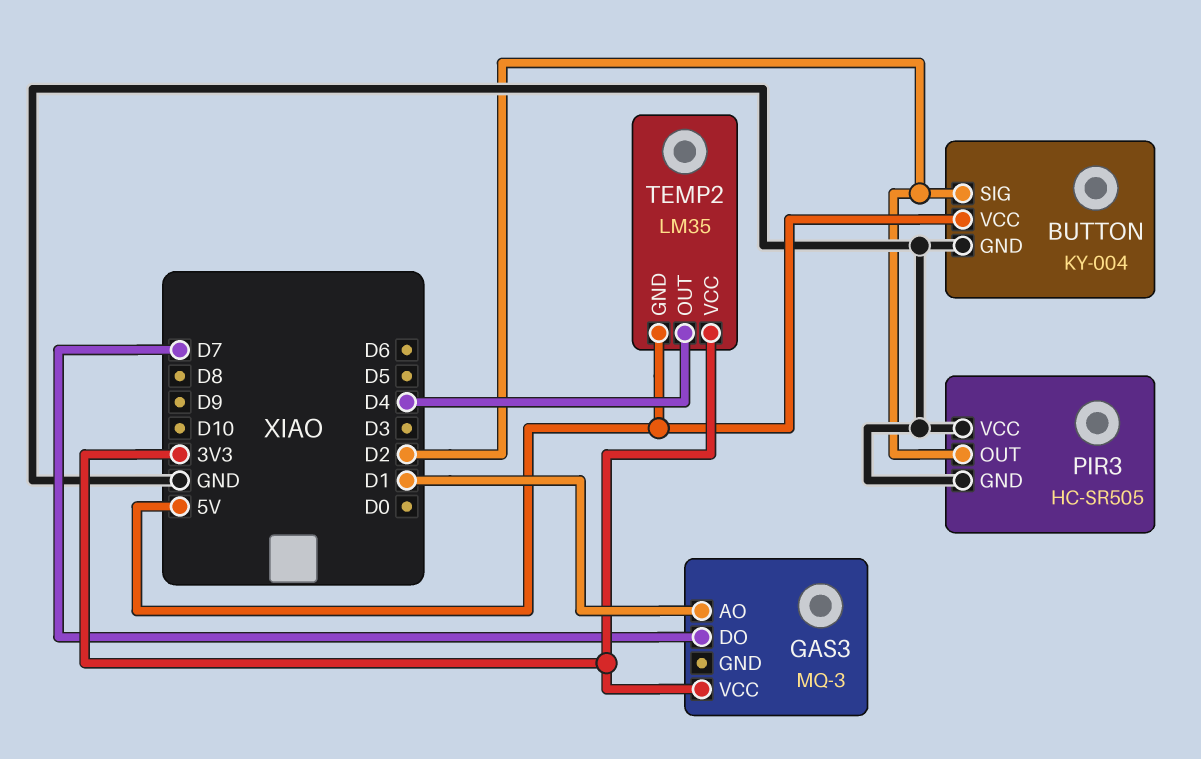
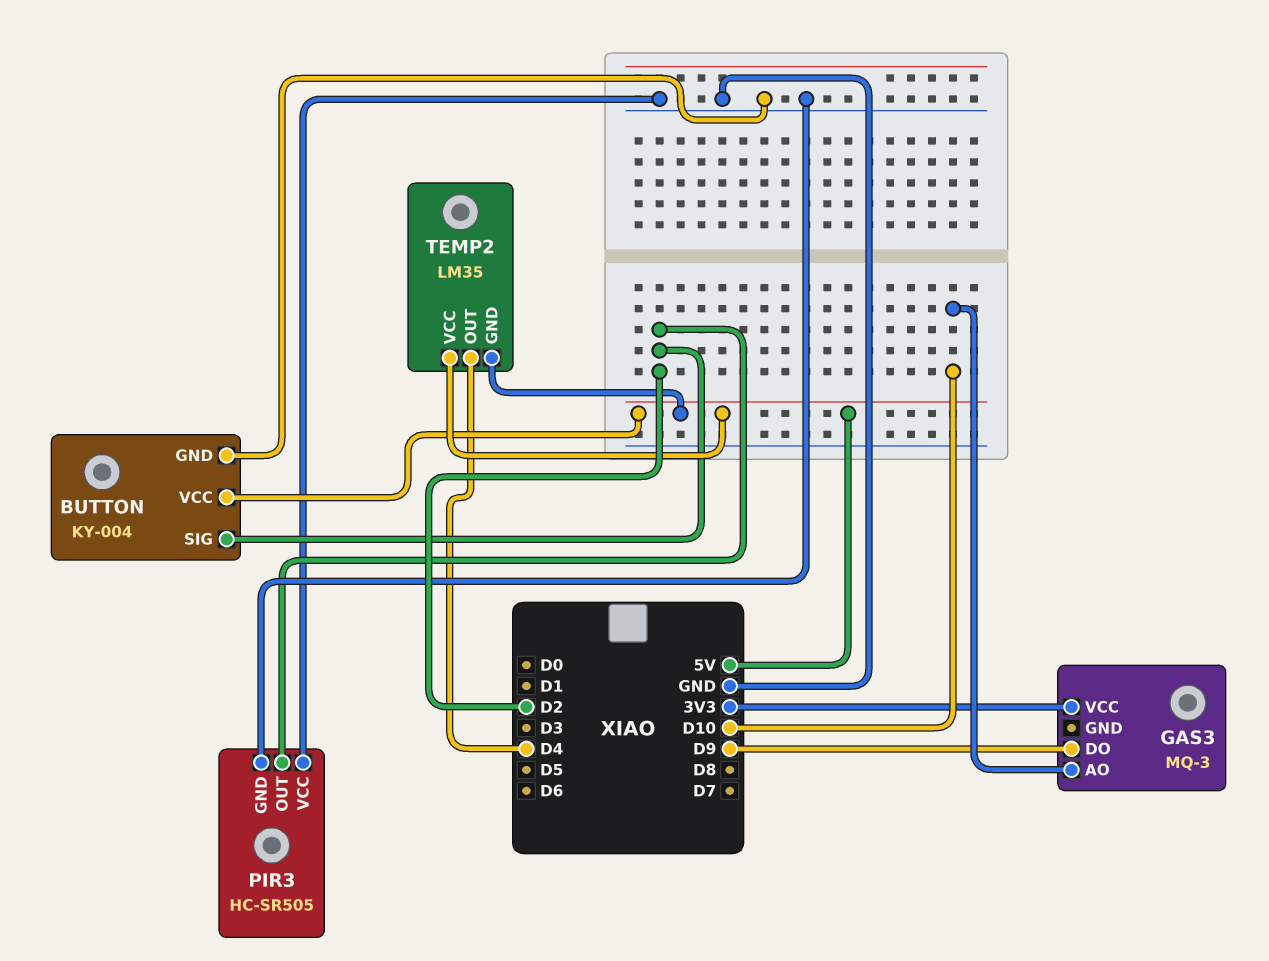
GAS3 pin AO: D1 -> D10
GAS3 pin DO: D7 -> D9
TEMP2 pin VCC: 3V3 -> 5V

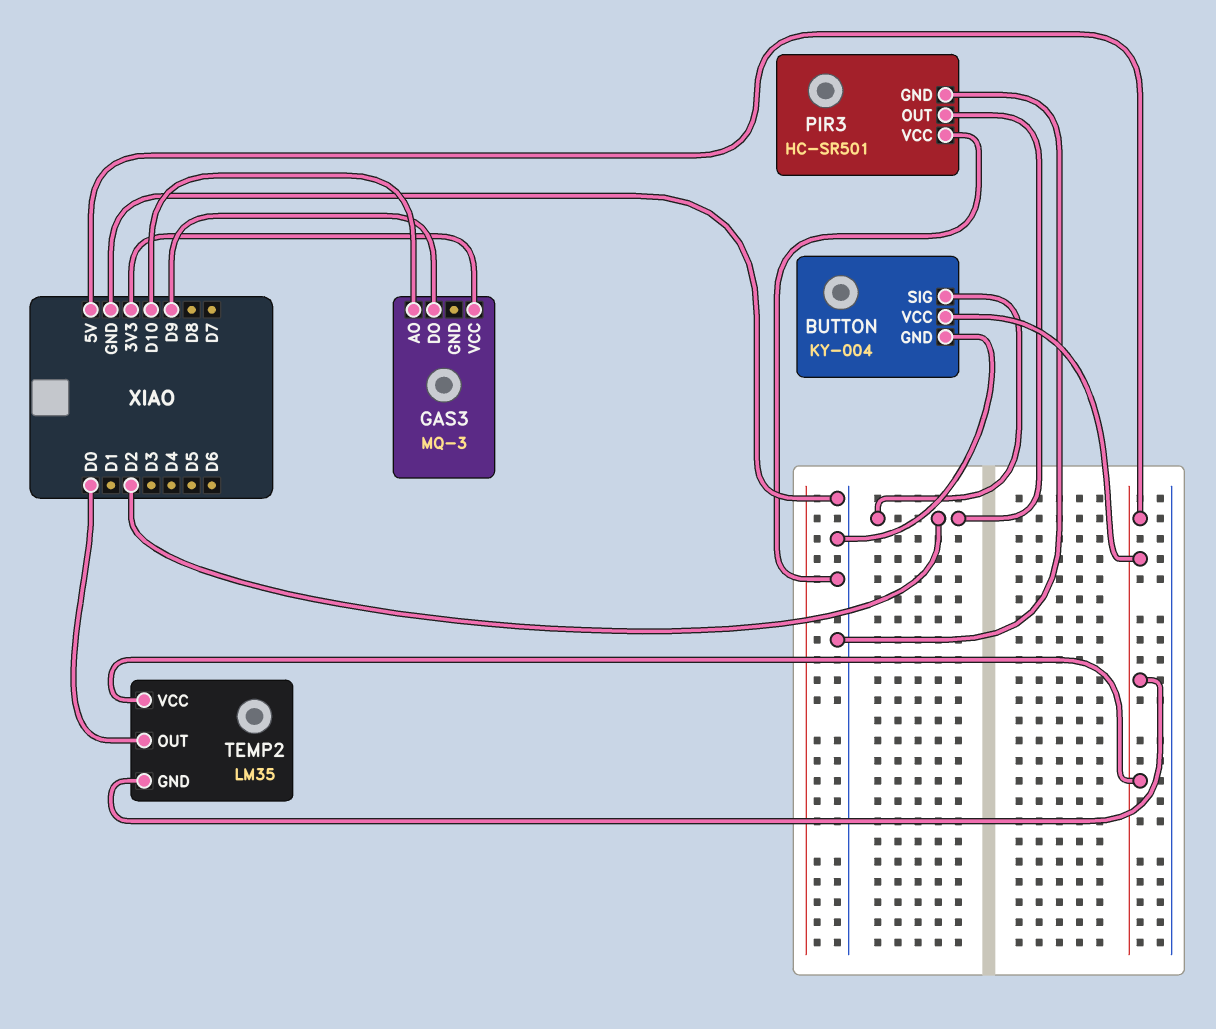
PIR3: HC-SR505 -> HC-SR501
TEMP2 pin OUT: D4 -> D0

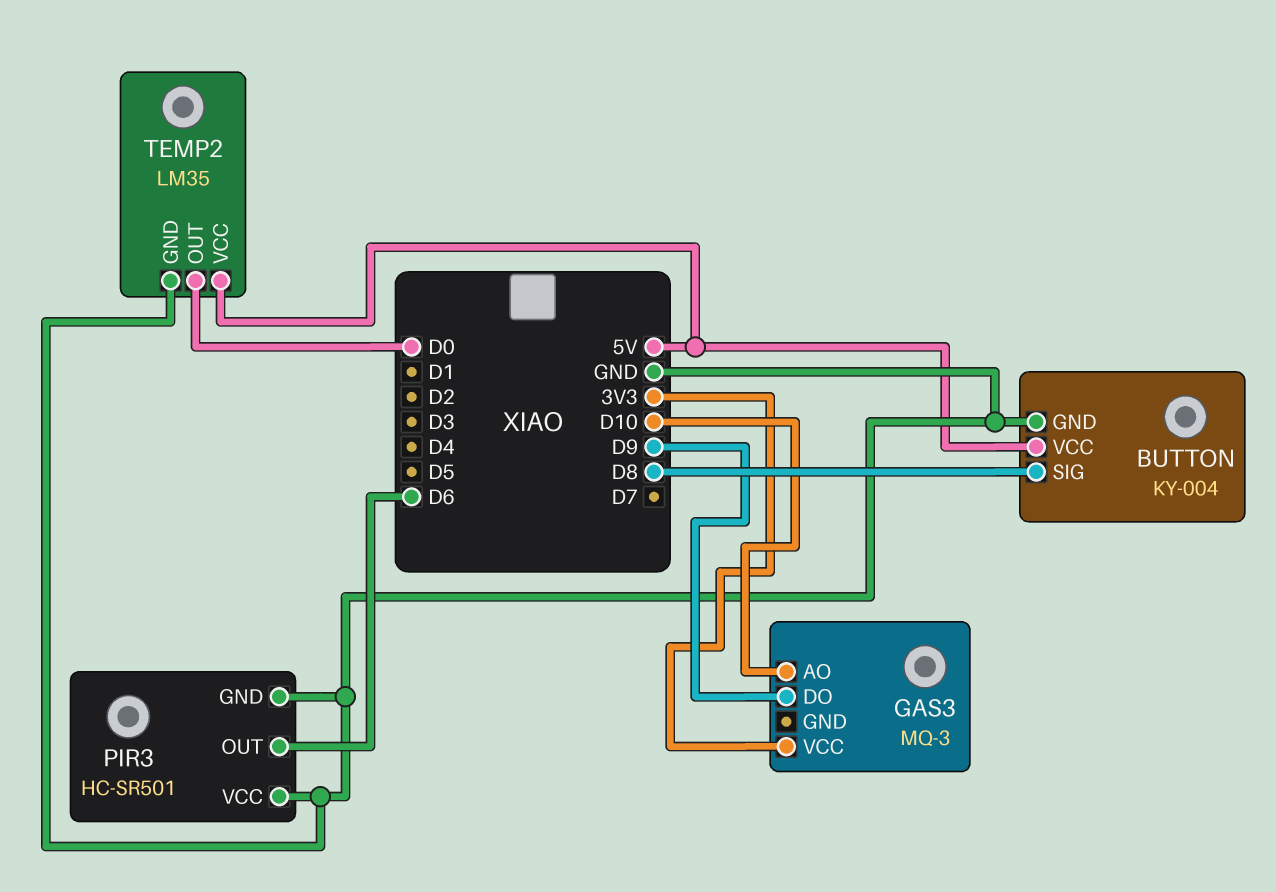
BUTTON pin SIG: D2 -> D8
PIR3 pin OUT: D2 -> D6
TEMP2 pin GND: 5V -> GND

